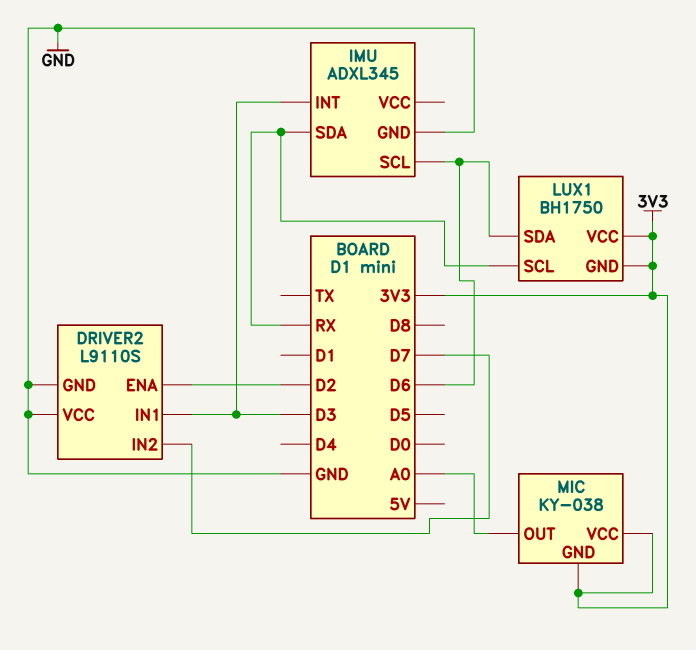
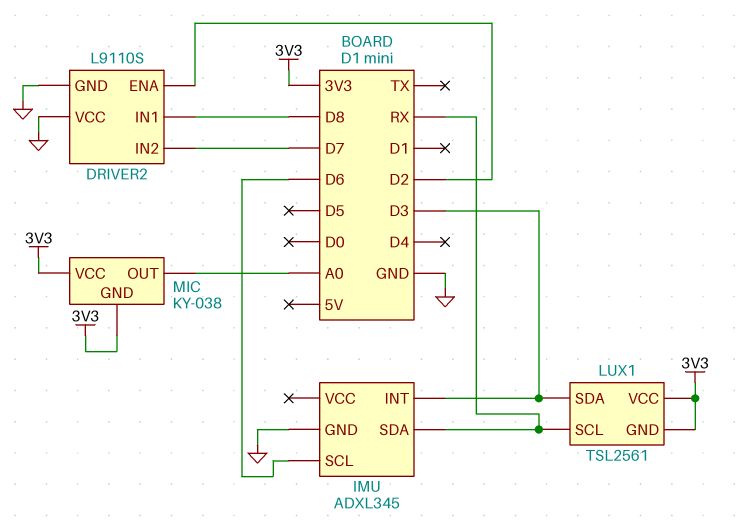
DRIVER2 pin IN1: D3 -> D8
LUX1: BH1750 -> TSL2561
LUX1 pin SDA: D6 -> D3

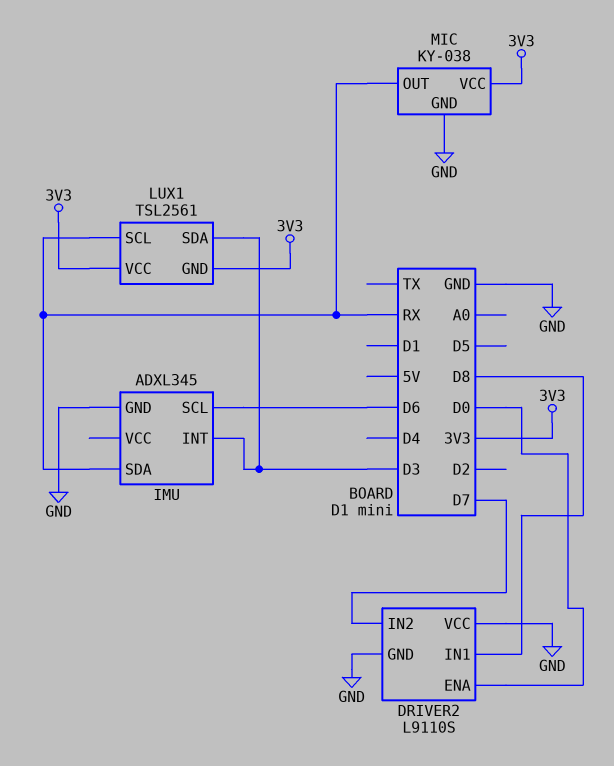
DRIVER2 pin ENA: D2 -> D0
MIC pin GND: 3V3 -> GND
MIC pin OUT: A0 -> RX

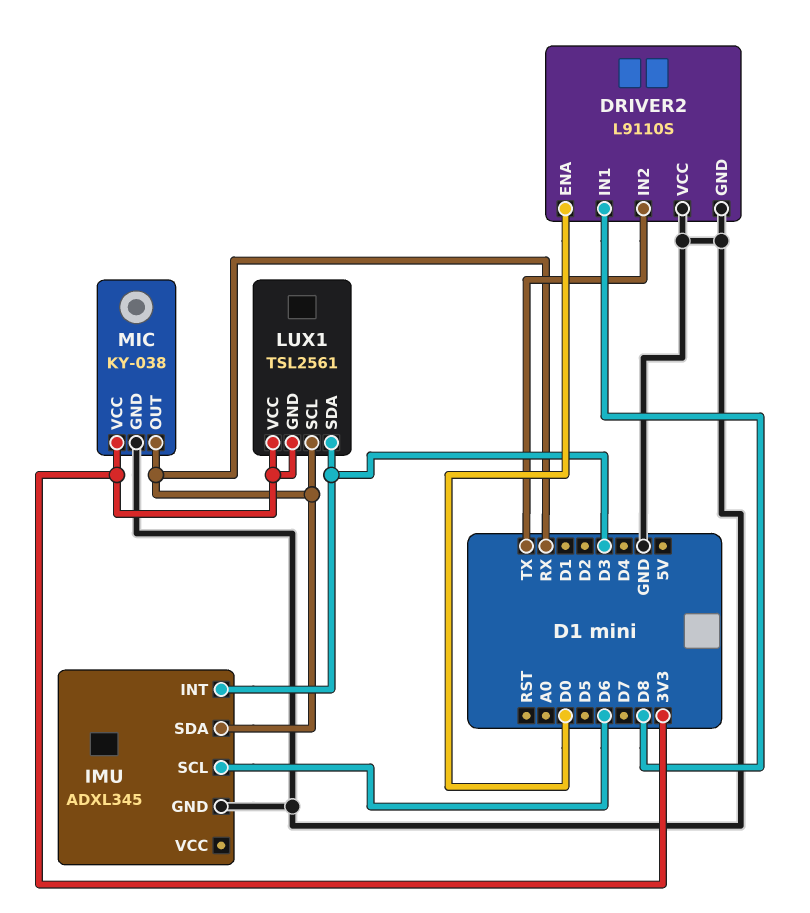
DRIVER2 pin IN2: D7 -> TX

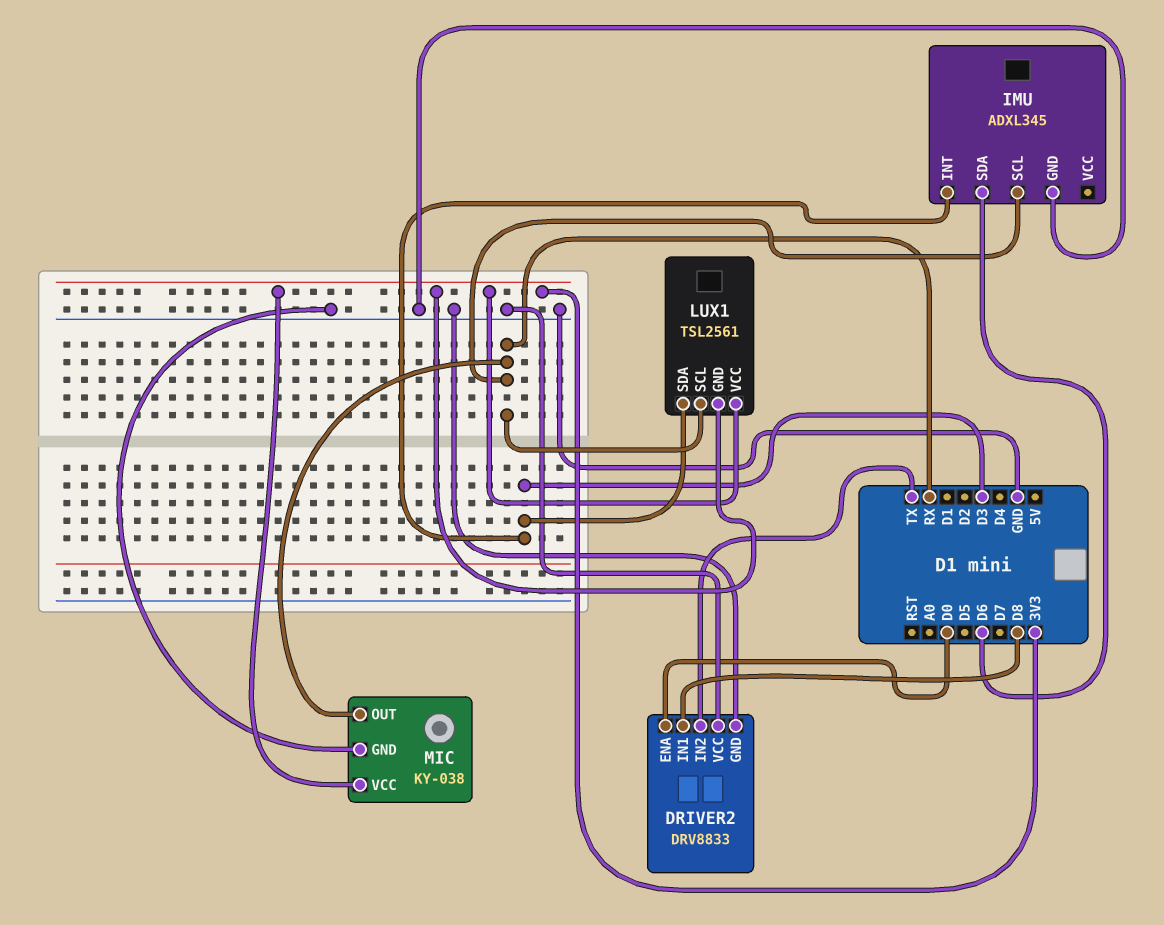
DRIVER2: L9110S -> DRV8833
IMU pin SCL: D6 -> RX
IMU pin SDA: RX -> D6

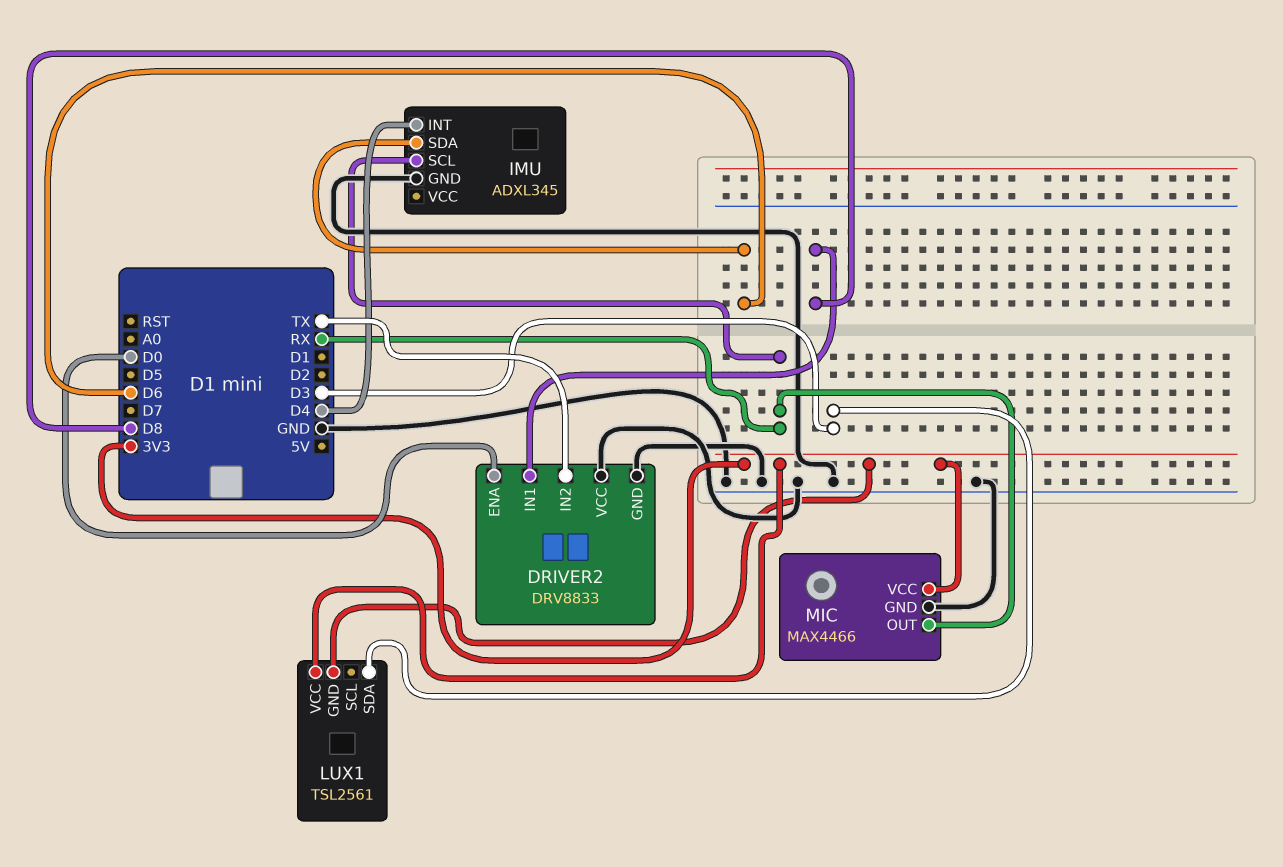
IMU pin INT: D3 -> D4
LUX1 pin SCL: RX -> none
MIC: KY-038 -> MAX4466

